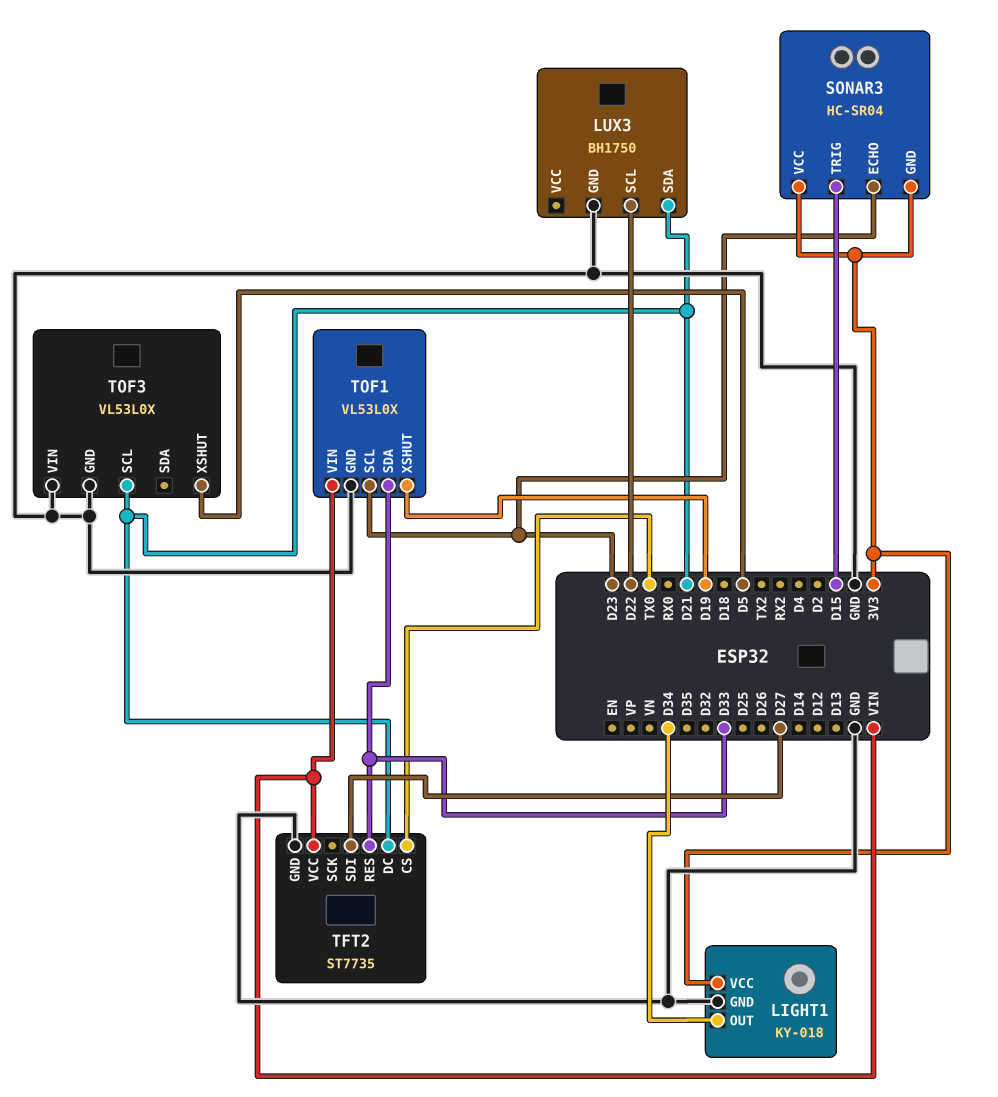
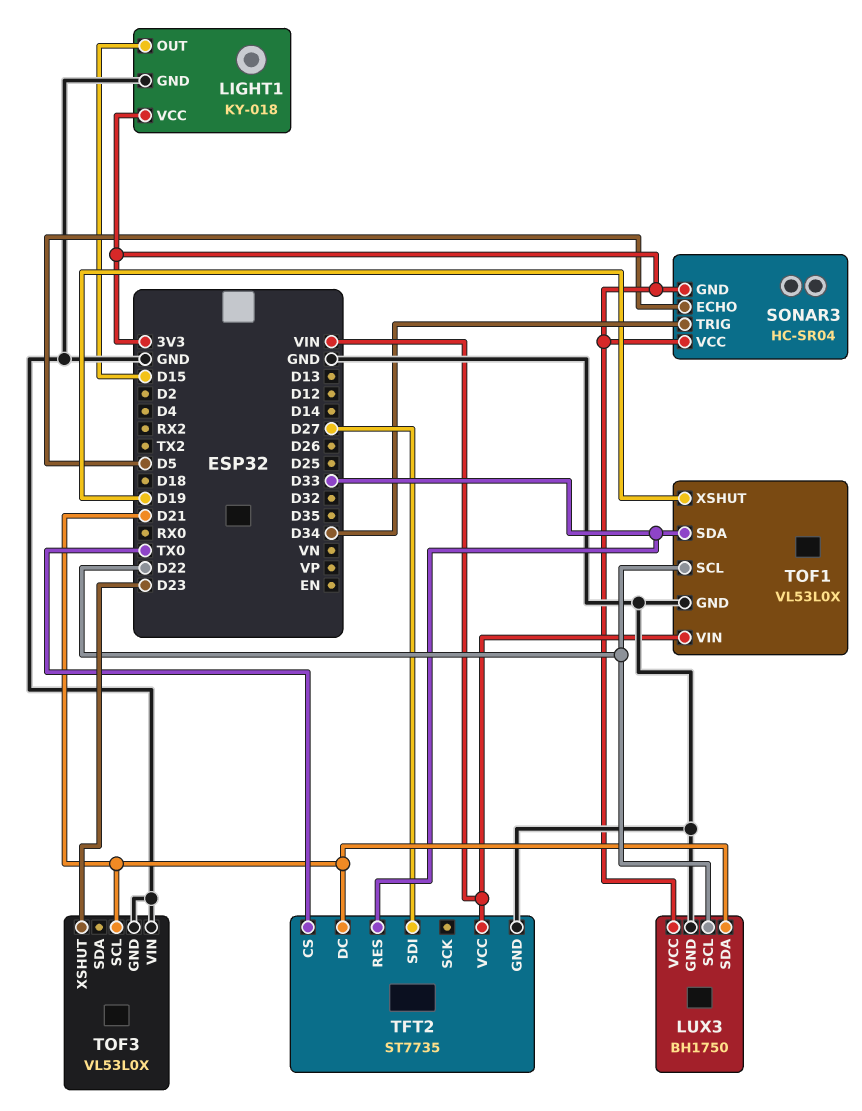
LIGHT1 pin OUT: D34 -> D15
LUX3 pin VCC: none -> 3V3
SONAR3 pin ECHO: D23 -> D5
SONAR3 pin TRIG: D15 -> D34
TOF1 pin SCL: D23 -> D22
TOF3 pin XSHUT: D5 -> D23

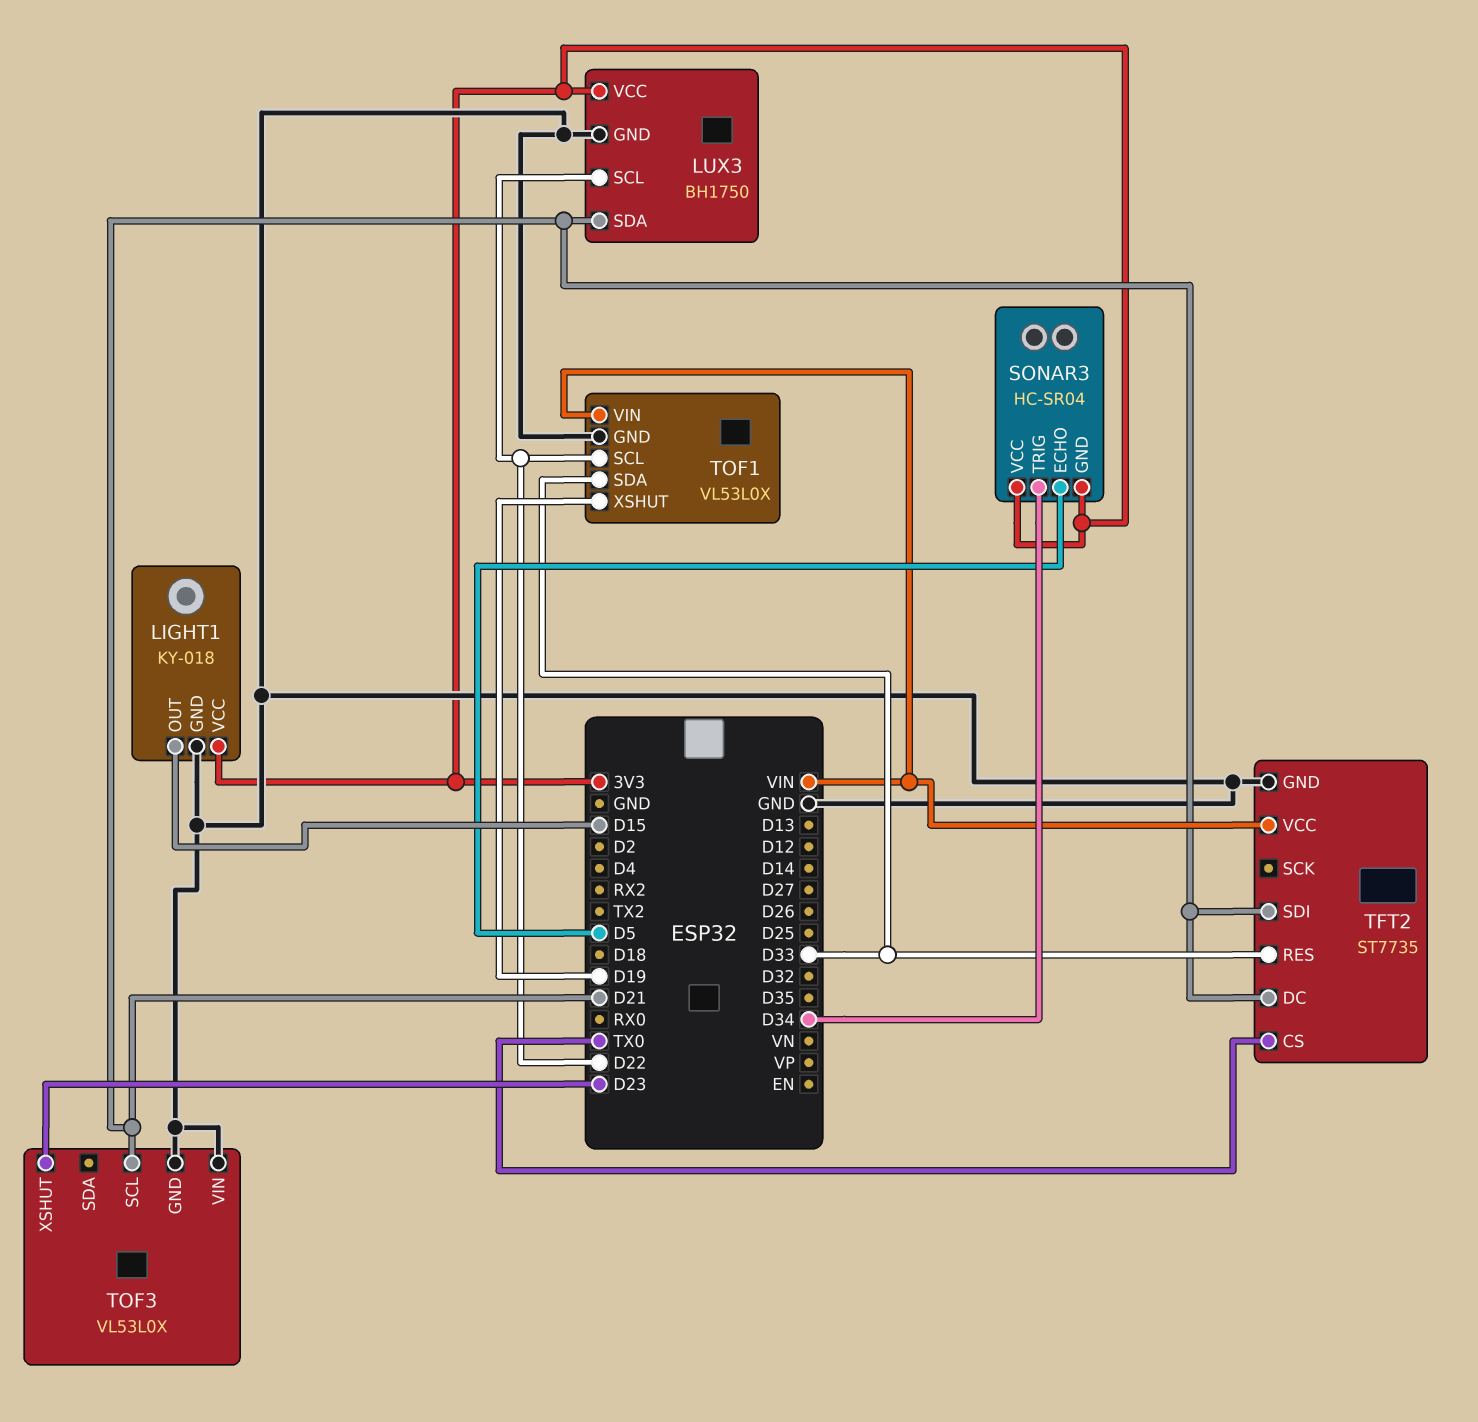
TFT2 pin SDI: D27 -> D21

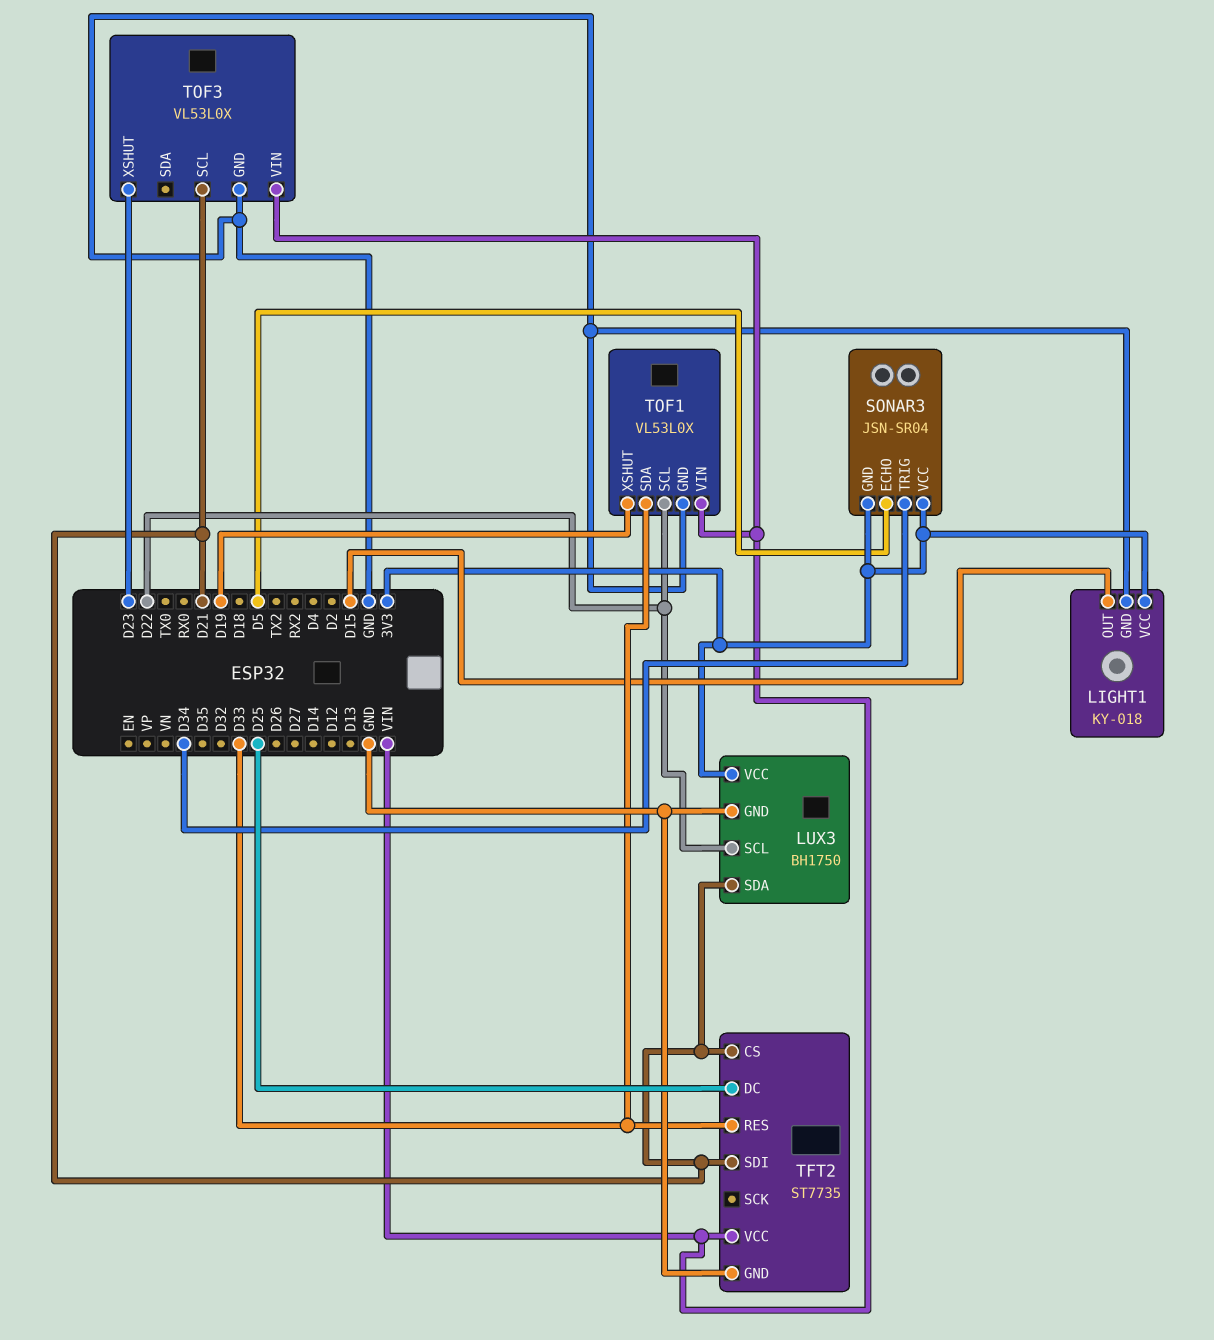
SONAR3: HC-SR04 -> JSN-SR04
TFT2 pin CS: TX0 -> D21
TFT2 pin DC: D21 -> D25
TOF3 pin VIN: GND -> VIN

